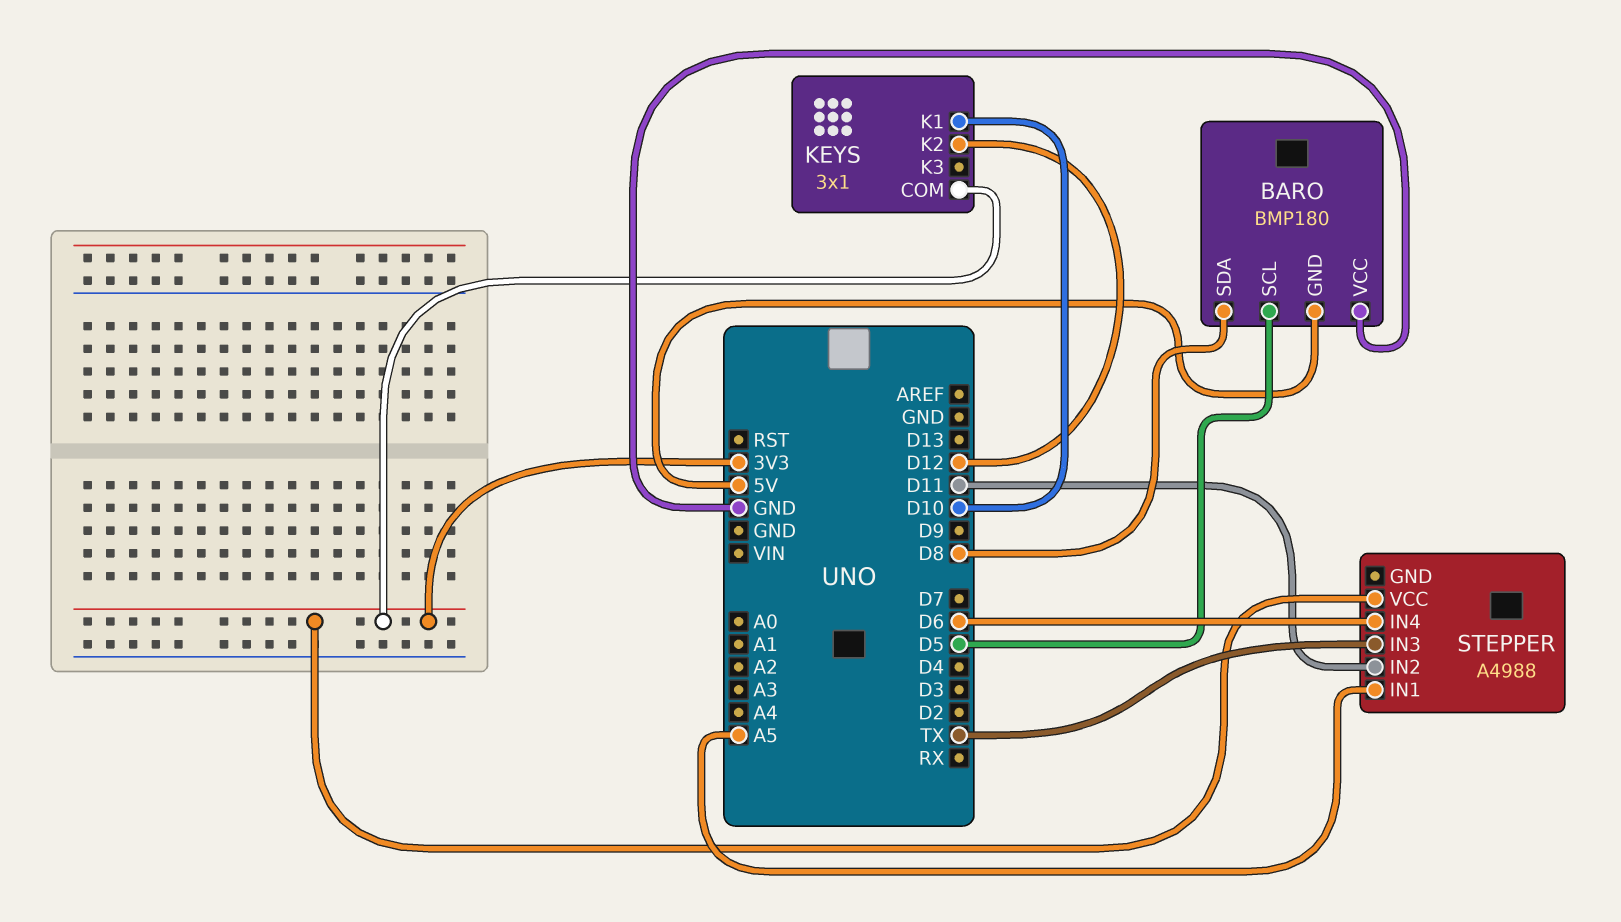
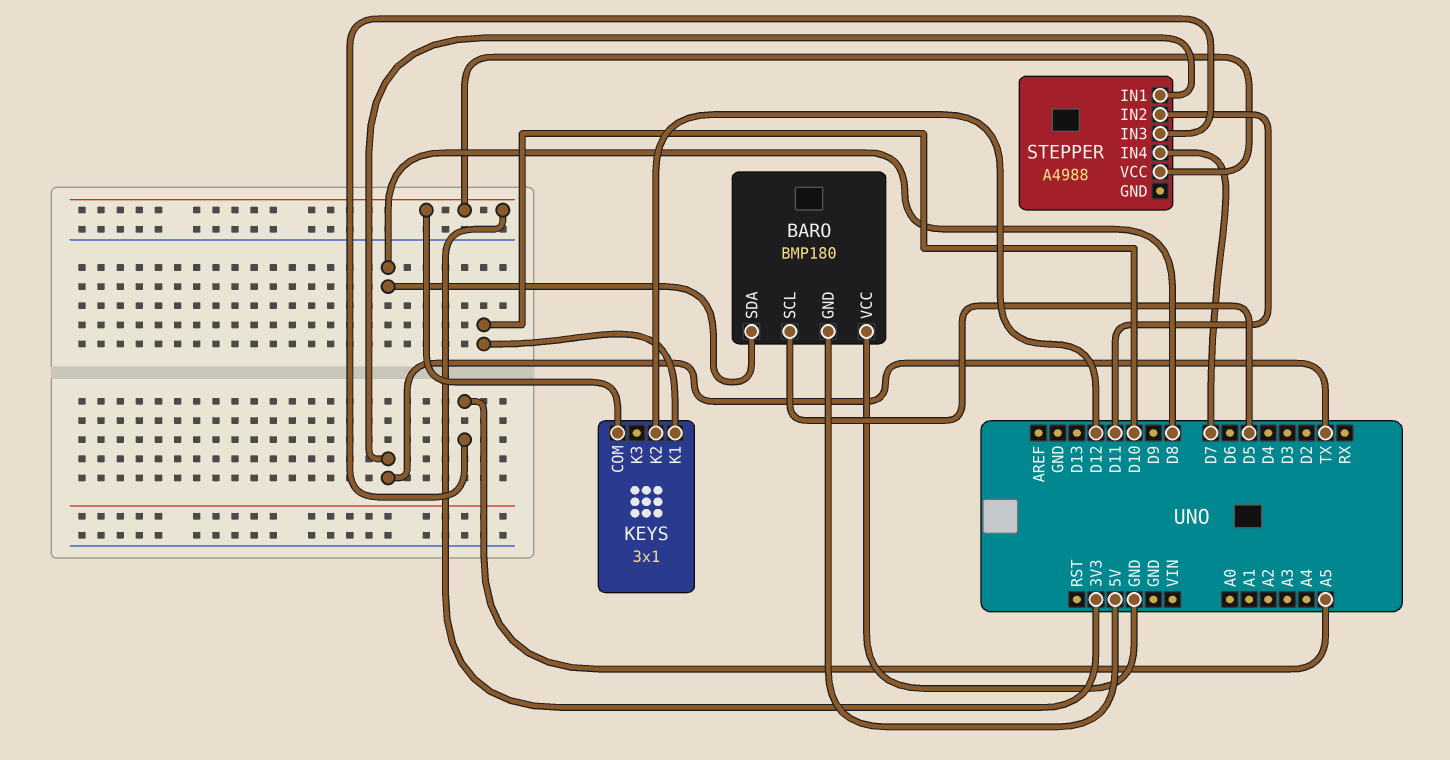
STEPPER pin IN1: A5 -> TX
STEPPER pin IN3: TX -> A5
STEPPER pin IN4: D6 -> D7

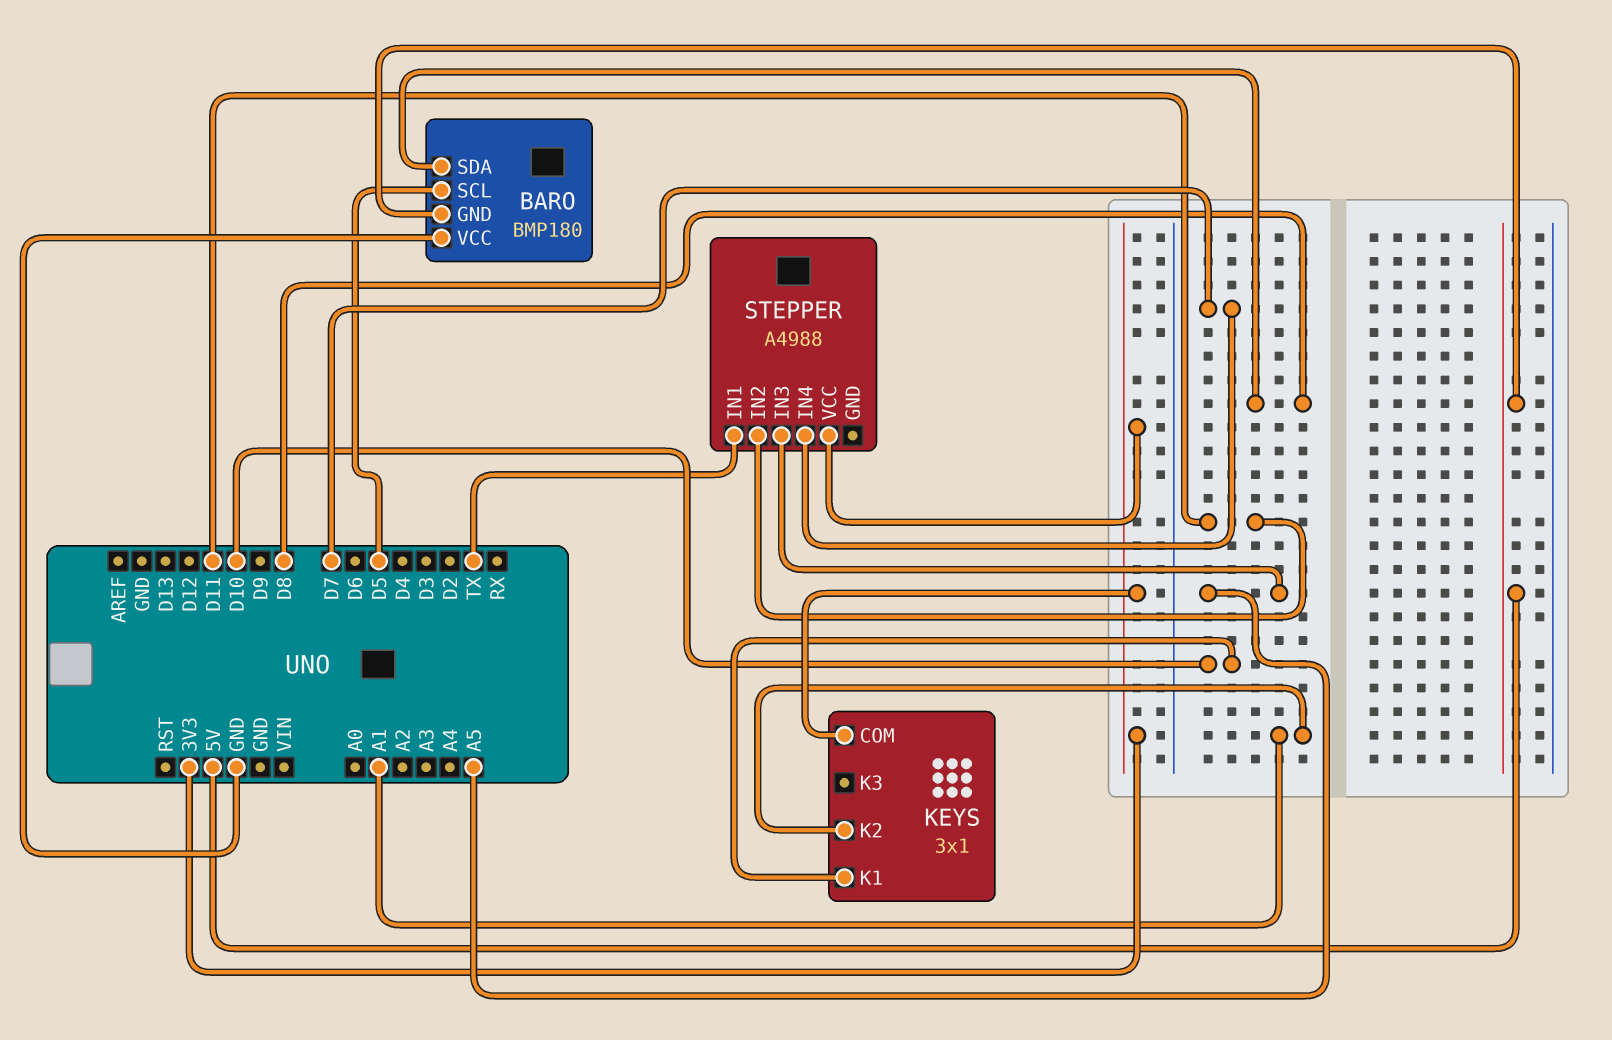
KEYS pin K2: D12 -> A1

